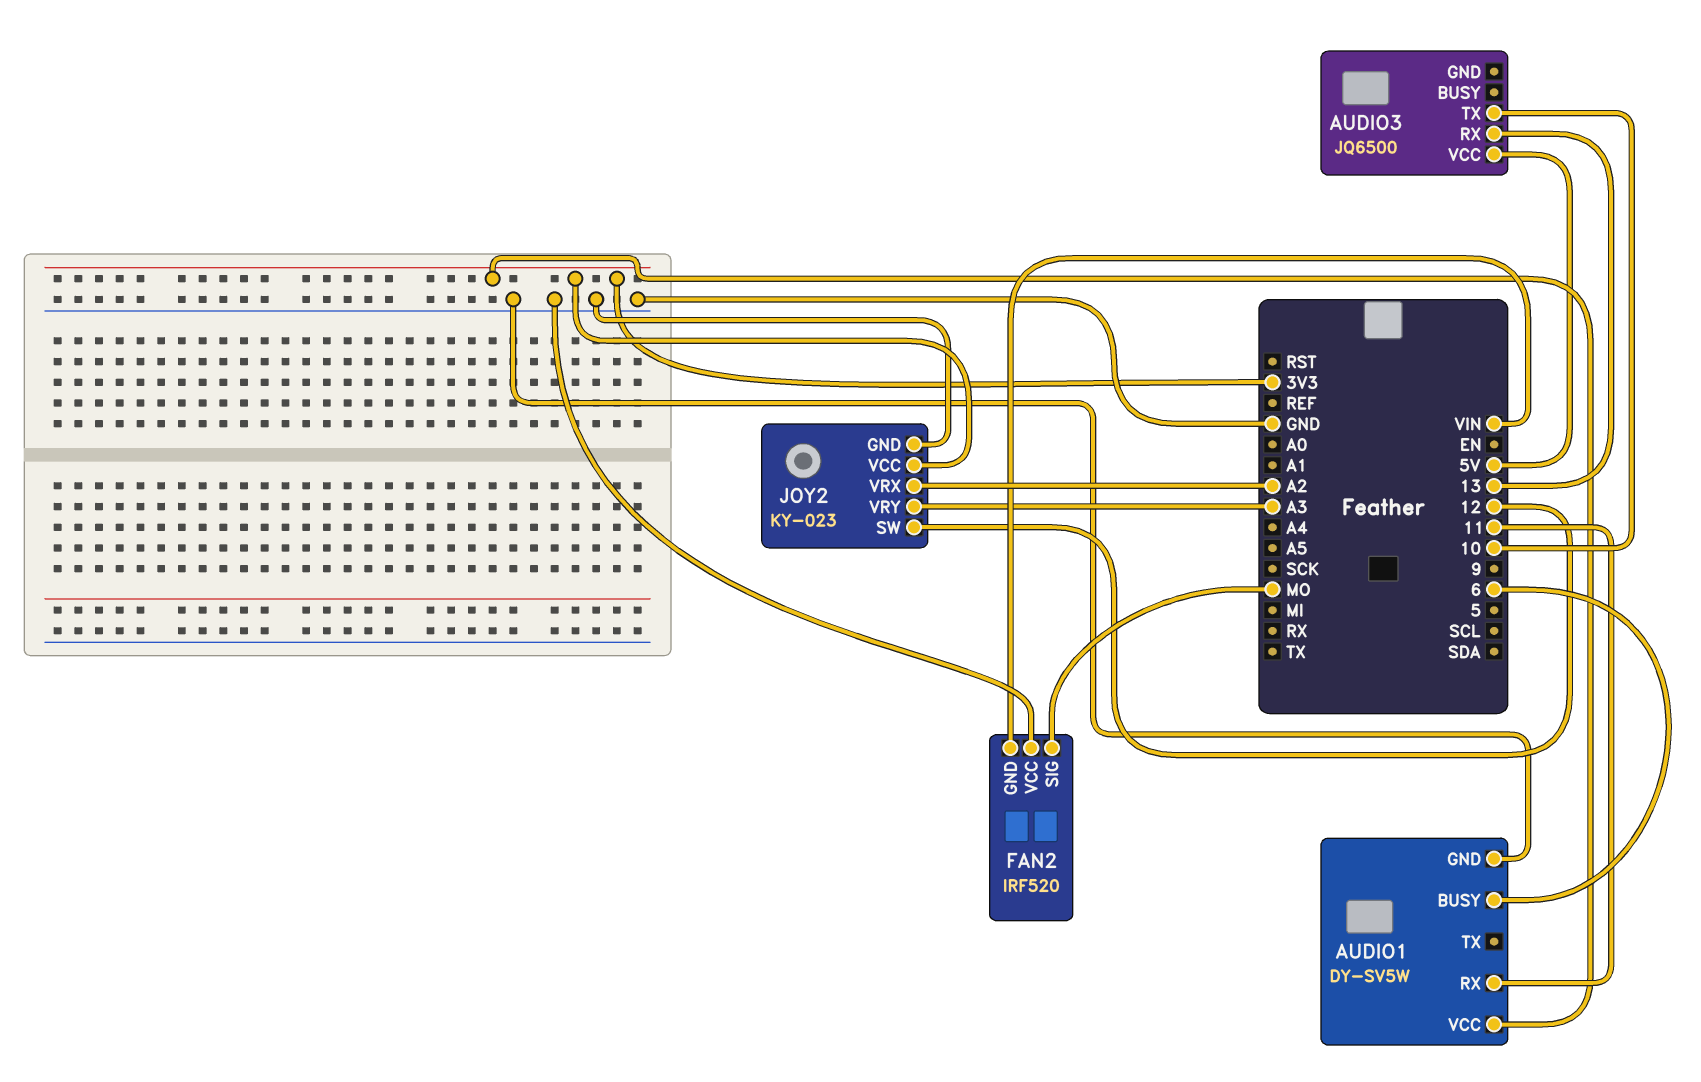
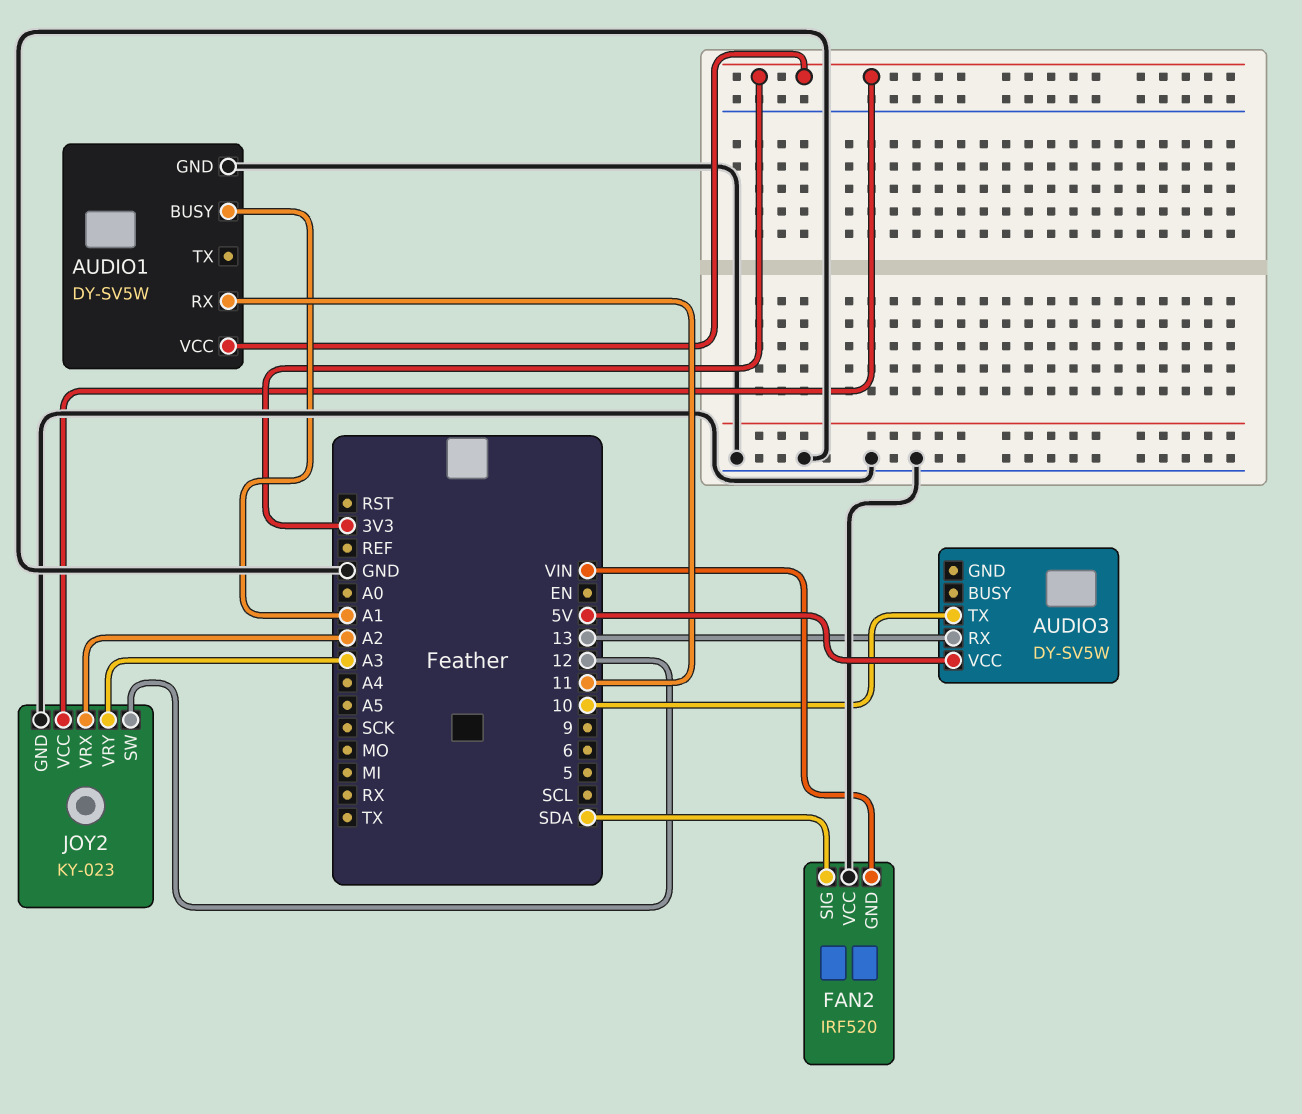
AUDIO1 pin BUSY: 6 -> A1
AUDIO3: JQ6500 -> DY-SV5W
FAN2 pin SIG: MO -> SDA

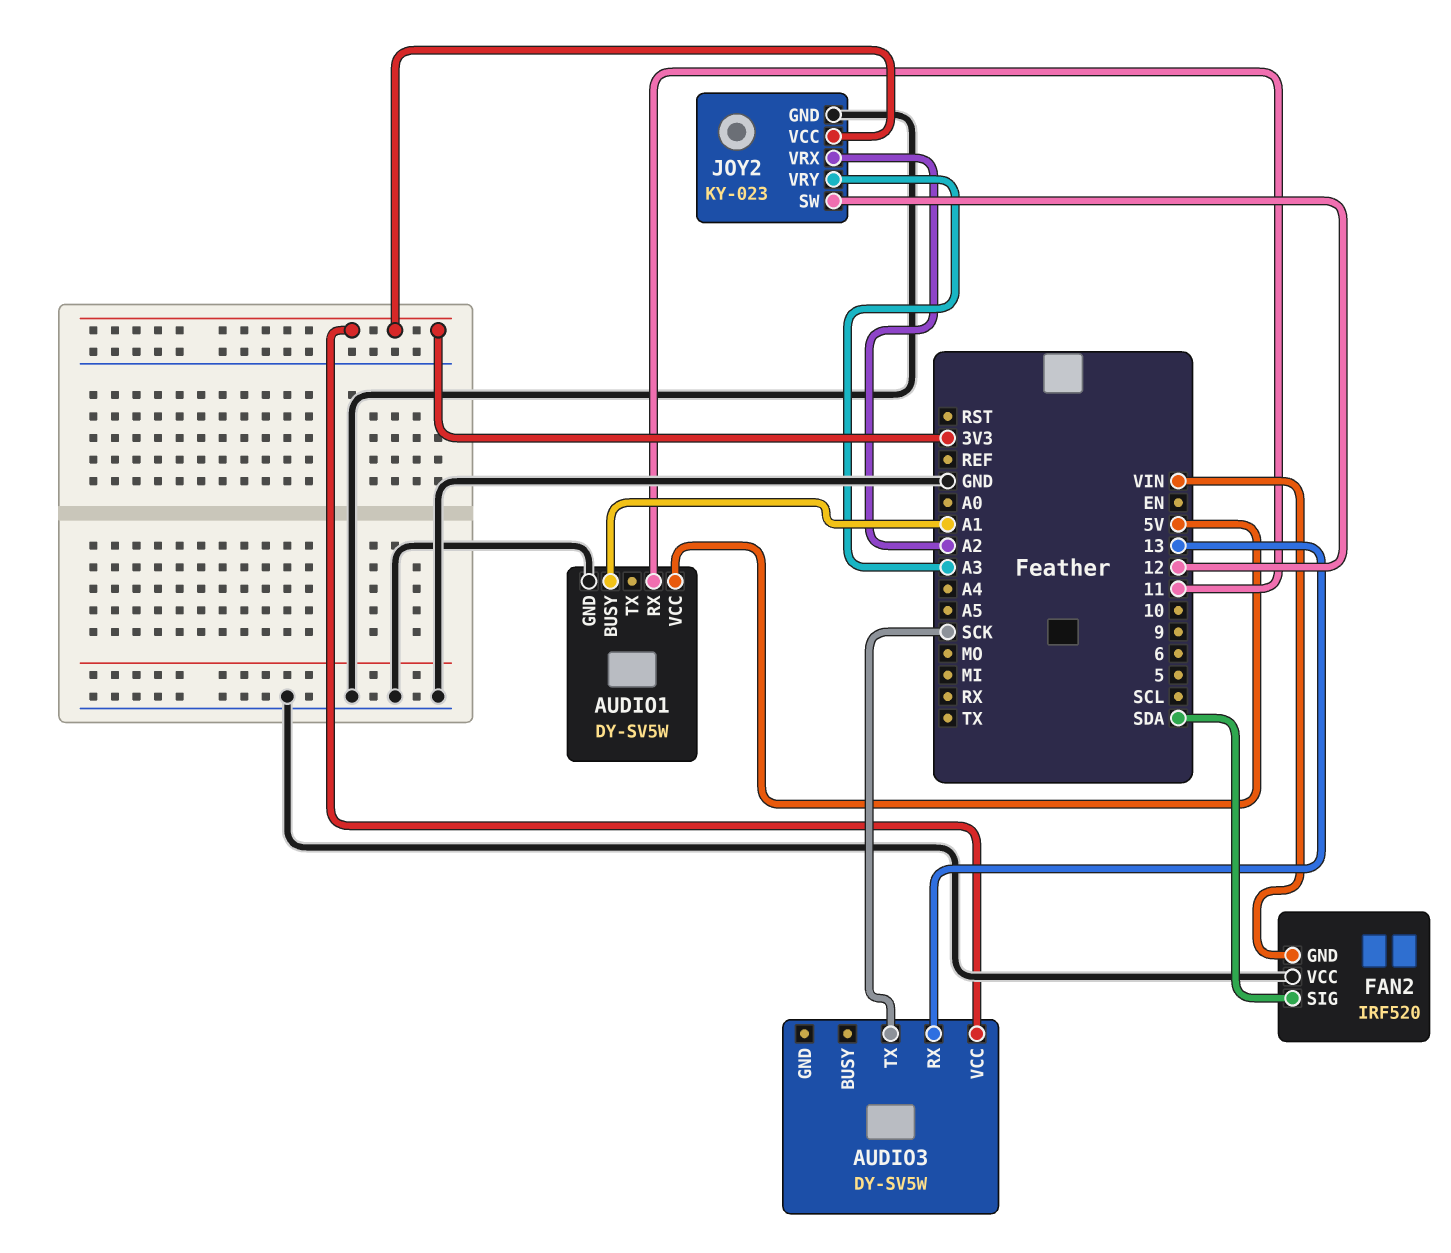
AUDIO1 pin VCC: 3V3 -> 5V
AUDIO3 pin TX: 10 -> SCK
AUDIO3 pin VCC: 5V -> 3V3

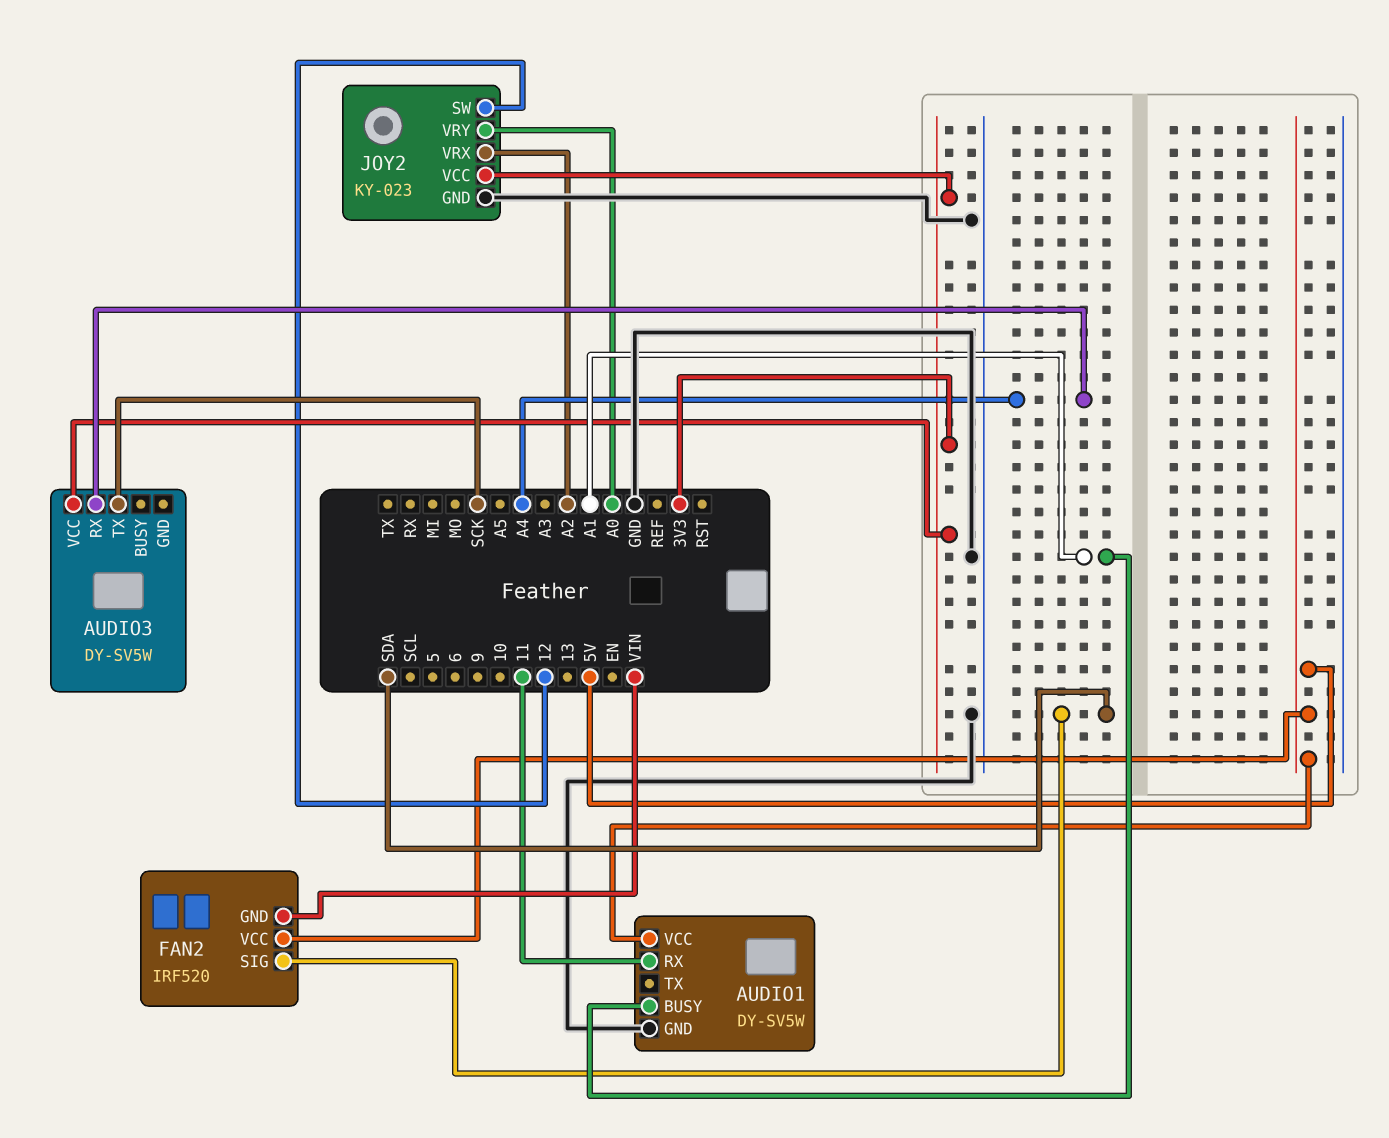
AUDIO3 pin RX: 13 -> A4
FAN2 pin VCC: GND -> 5V
JOY2 pin VRY: A3 -> A0

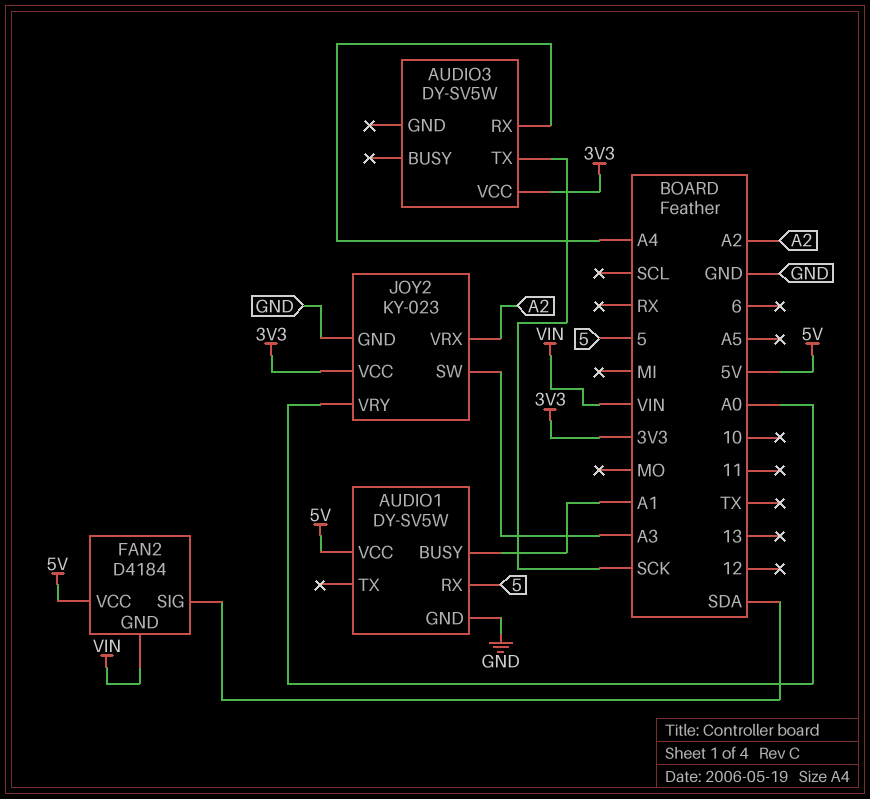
AUDIO1 pin RX: 11 -> 5
FAN2: IRF520 -> D4184
JOY2 pin SW: 12 -> A3

